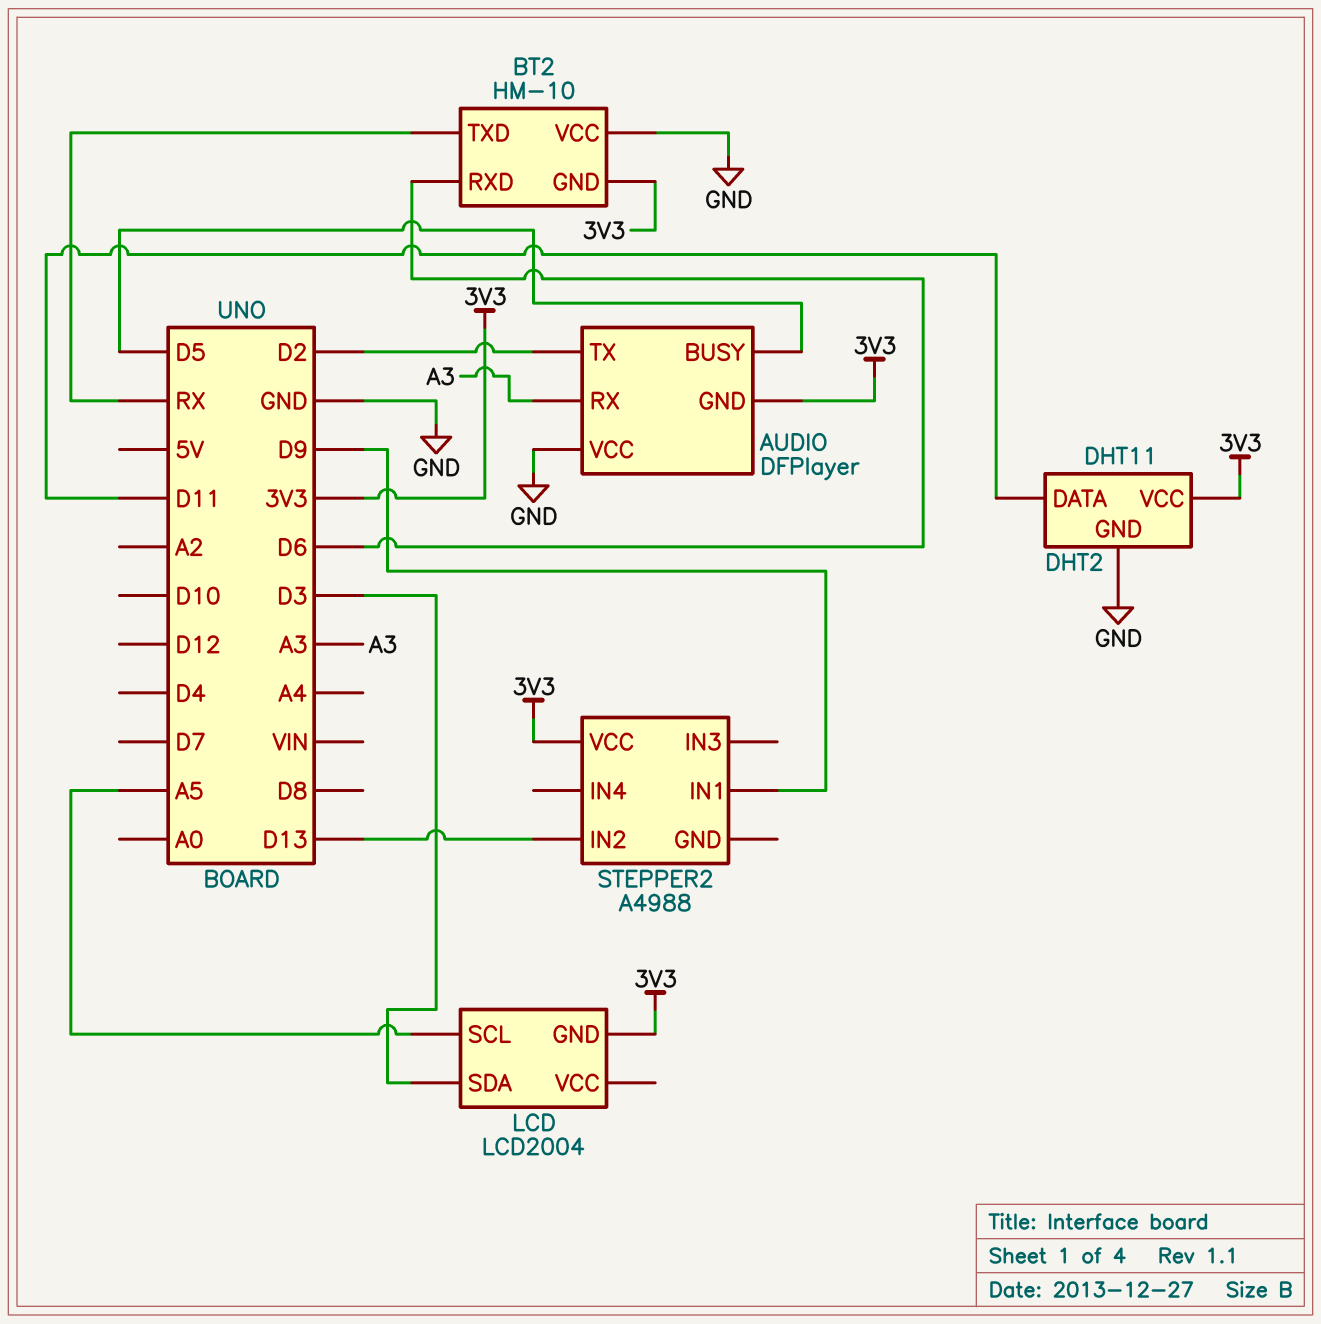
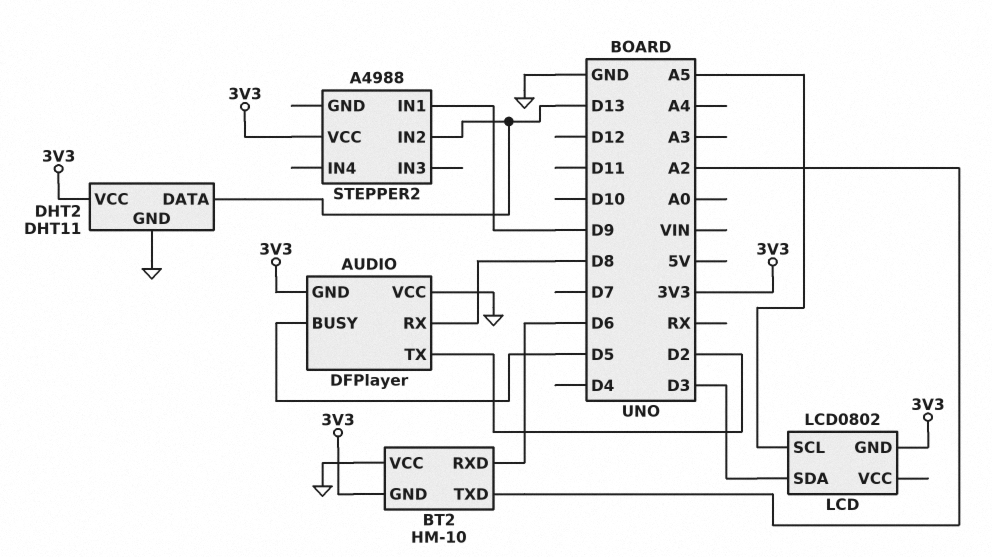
AUDIO pin RX: A3 -> D8
BT2 pin TXD: RX -> A2
DHT2 pin DATA: D11 -> D13
LCD: LCD2004 -> LCD0802

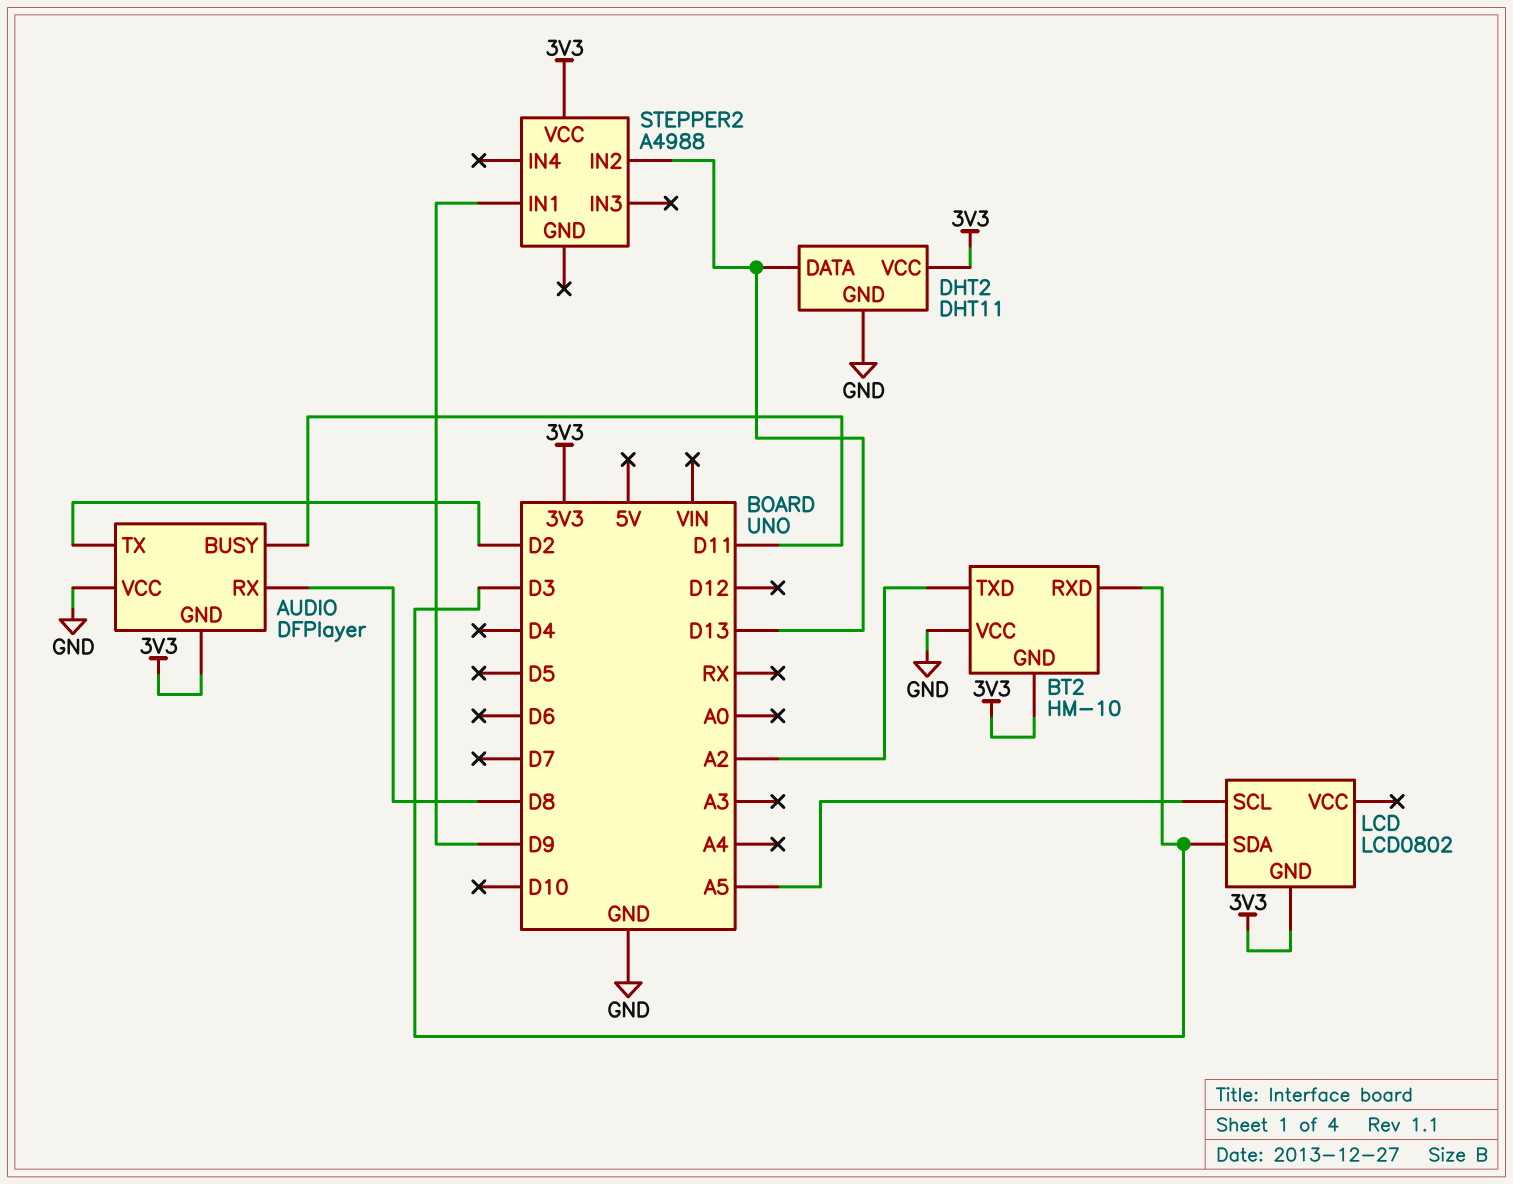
AUDIO pin BUSY: D5 -> D11
BT2 pin RXD: D6 -> D3

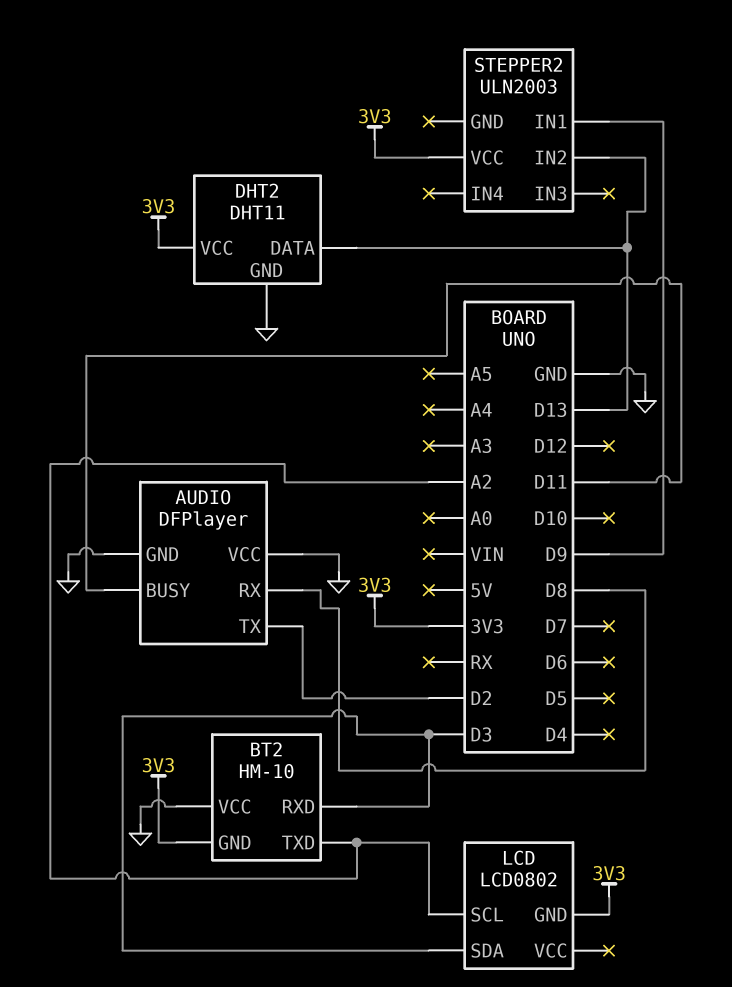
AUDIO pin GND: 3V3 -> GND
LCD pin SCL: A5 -> A2
STEPPER2: A4988 -> ULN2003

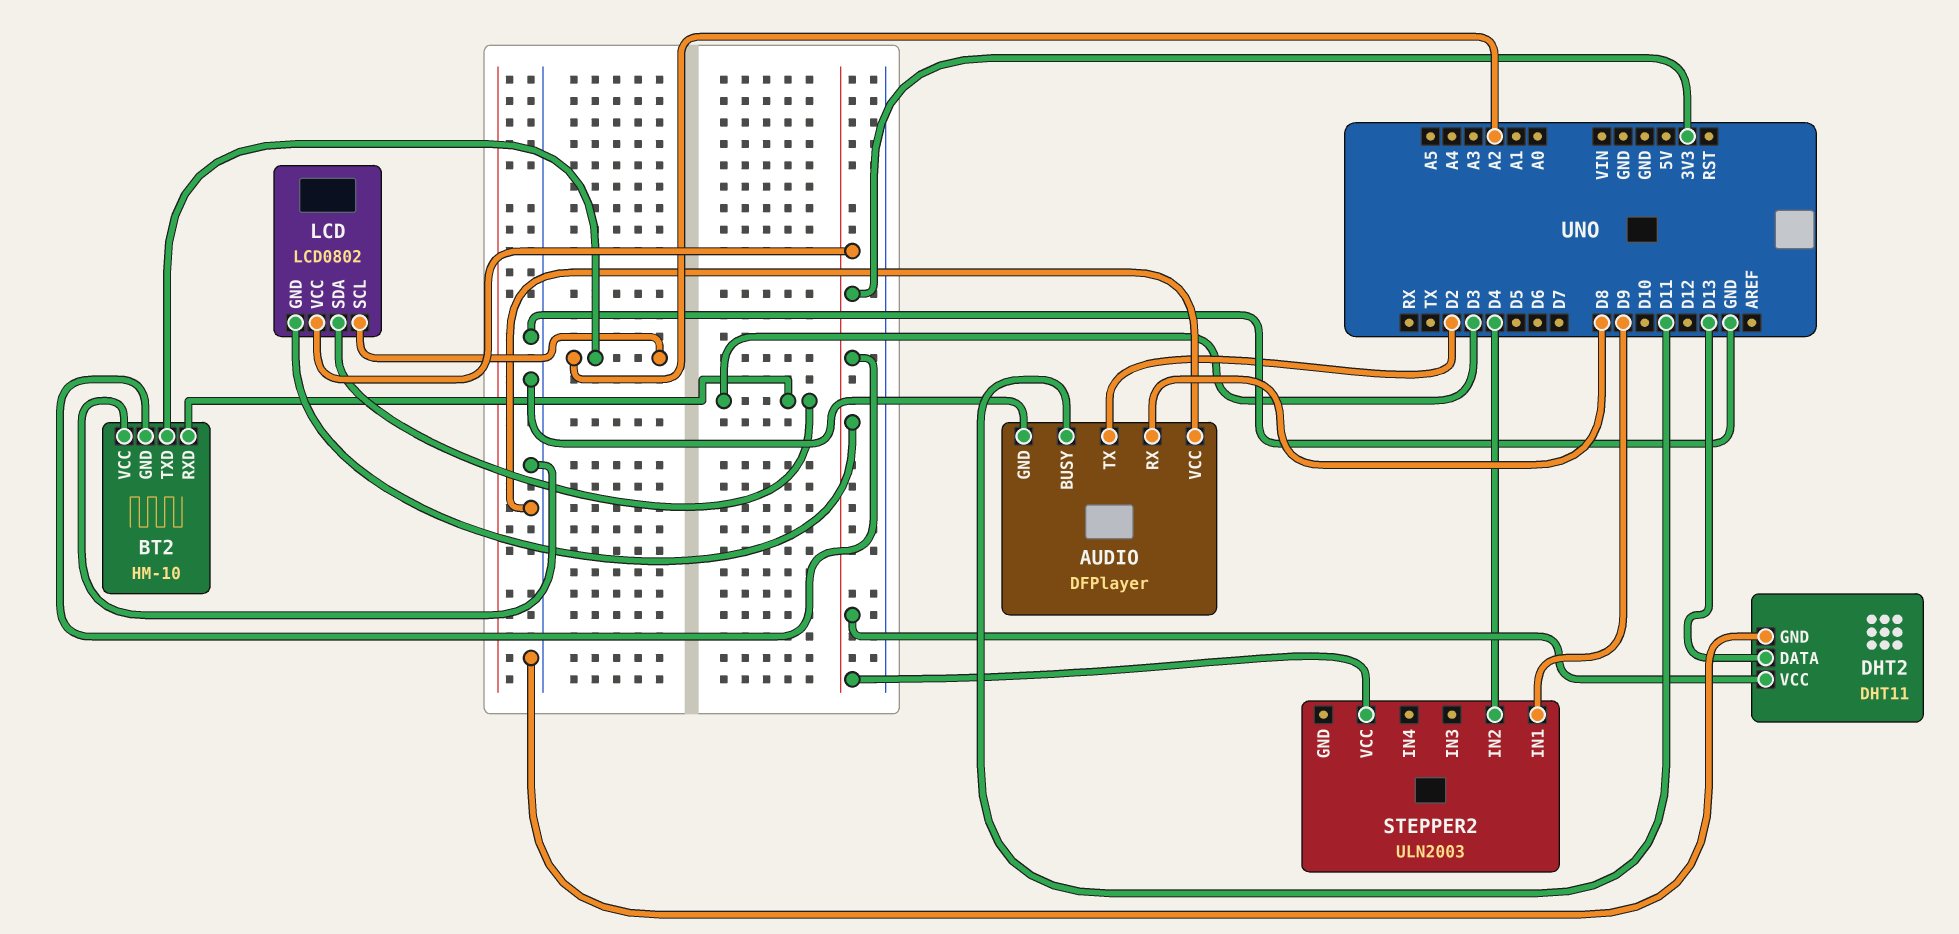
LCD pin VCC: none -> 3V3
STEPPER2 pin IN2: D13 -> D4

